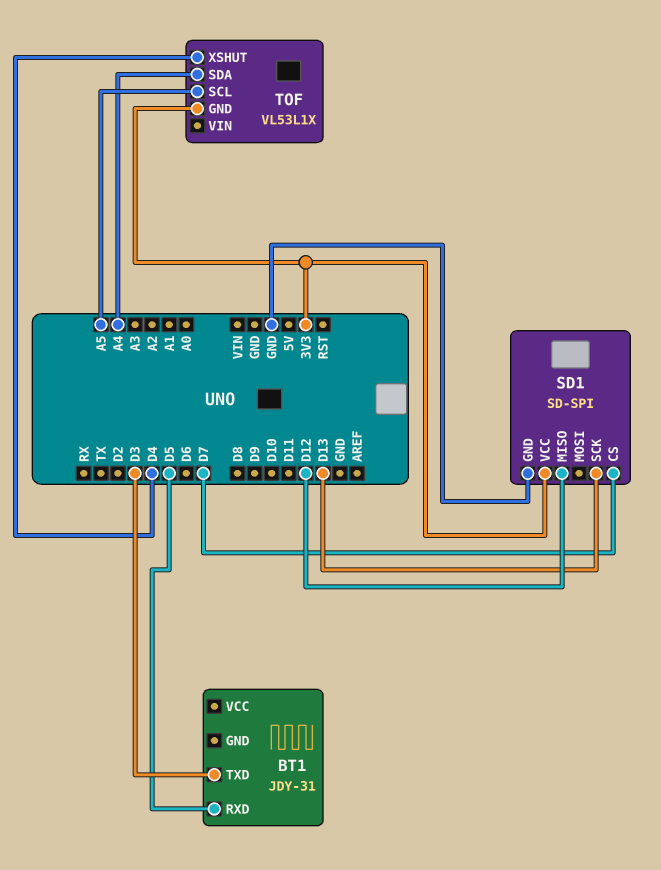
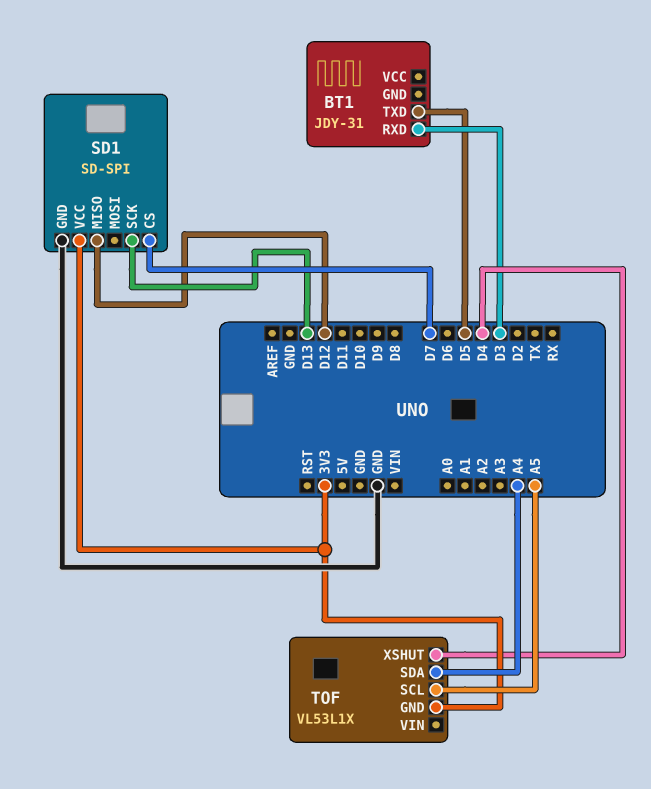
BT1 pin RXD: D5 -> D3
BT1 pin TXD: D3 -> D5

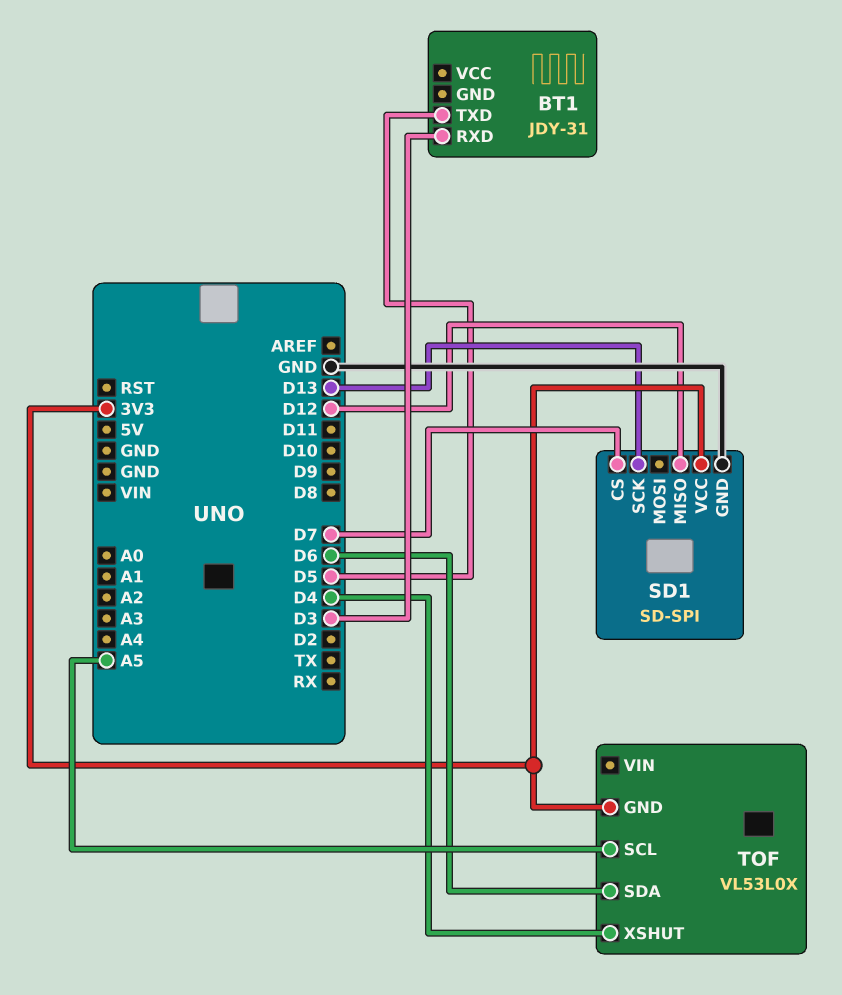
TOF: VL53L1X -> VL53L0X
TOF pin SDA: A4 -> D6

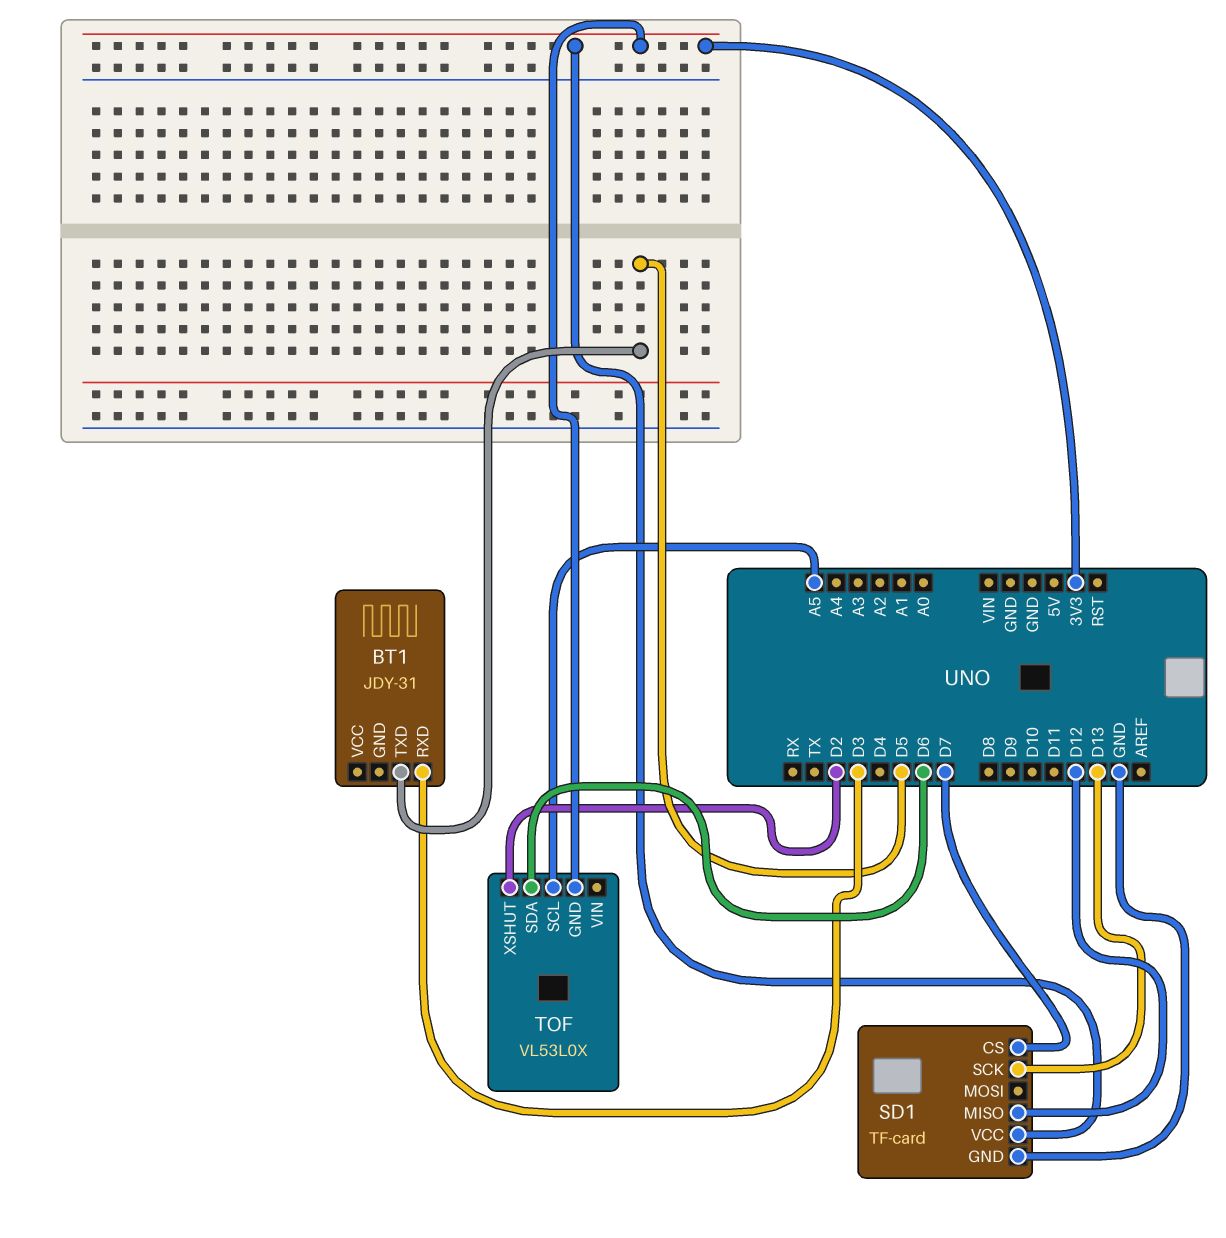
SD1: SD-SPI -> TF-card
TOF pin XSHUT: D4 -> D2

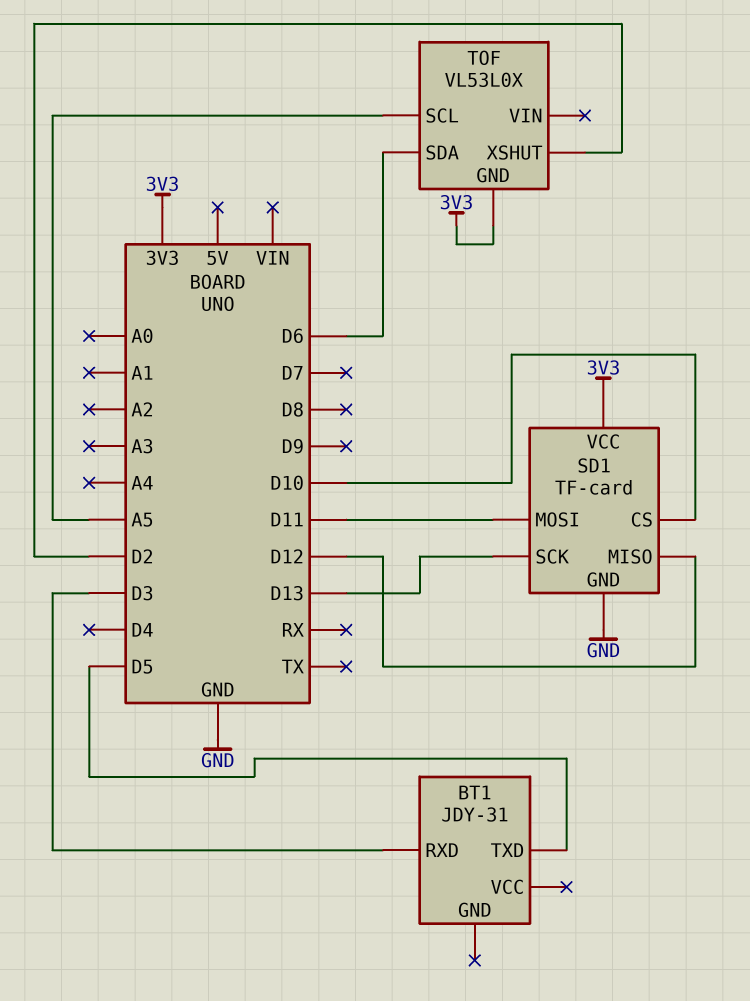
SD1 pin CS: D7 -> D10
SD1 pin MOSI: none -> D11

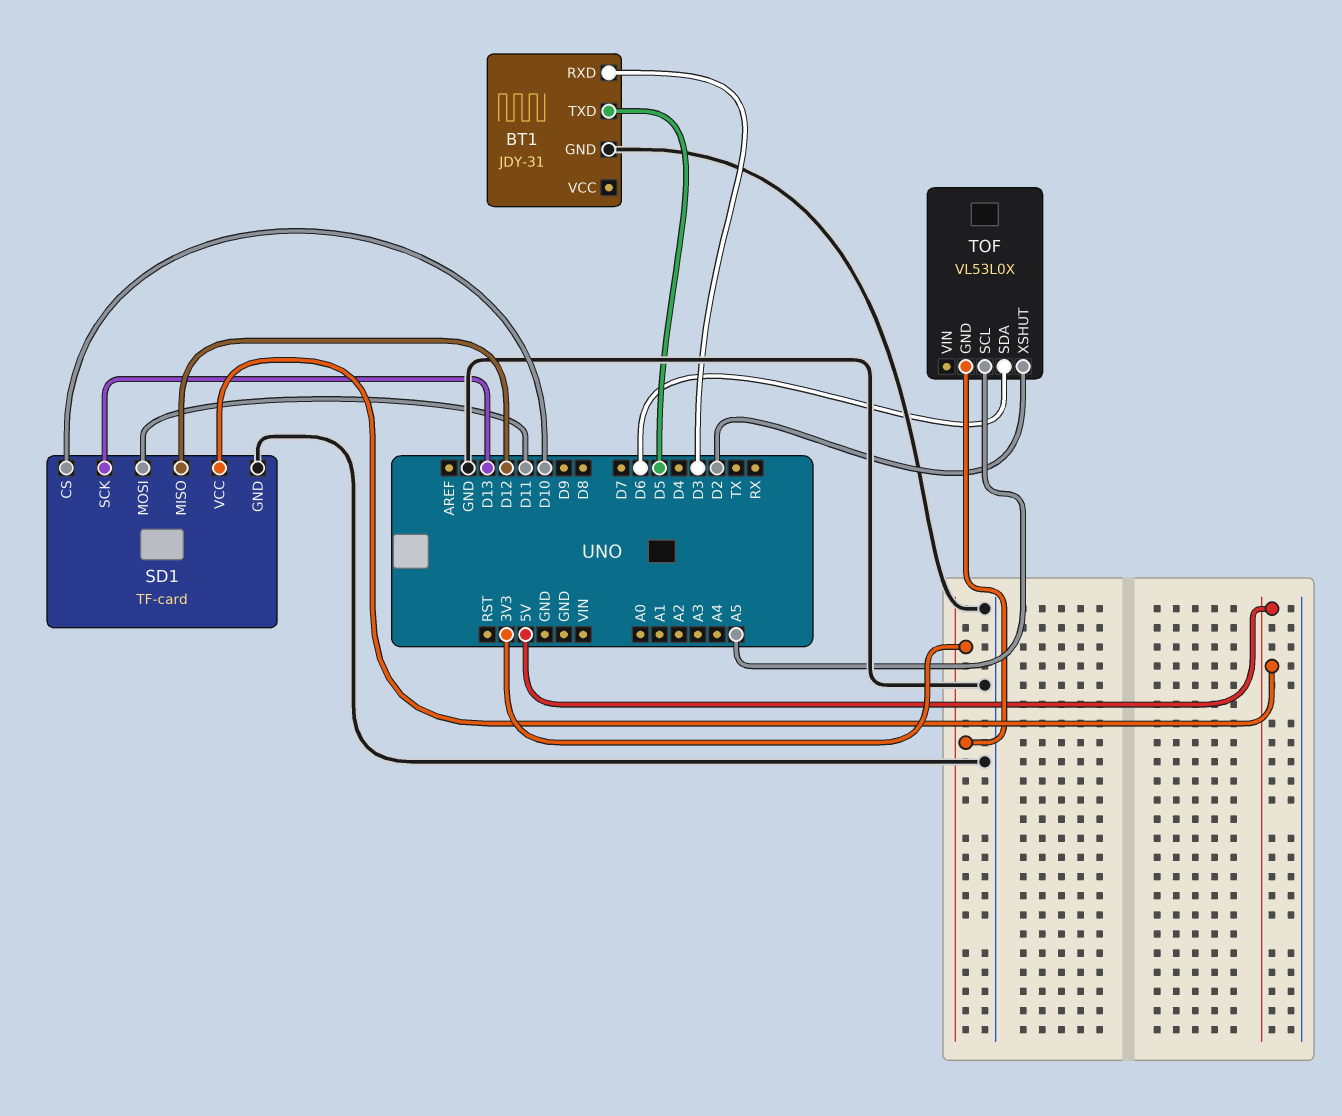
BT1 pin GND: none -> GND
SD1 pin VCC: 3V3 -> 5V

